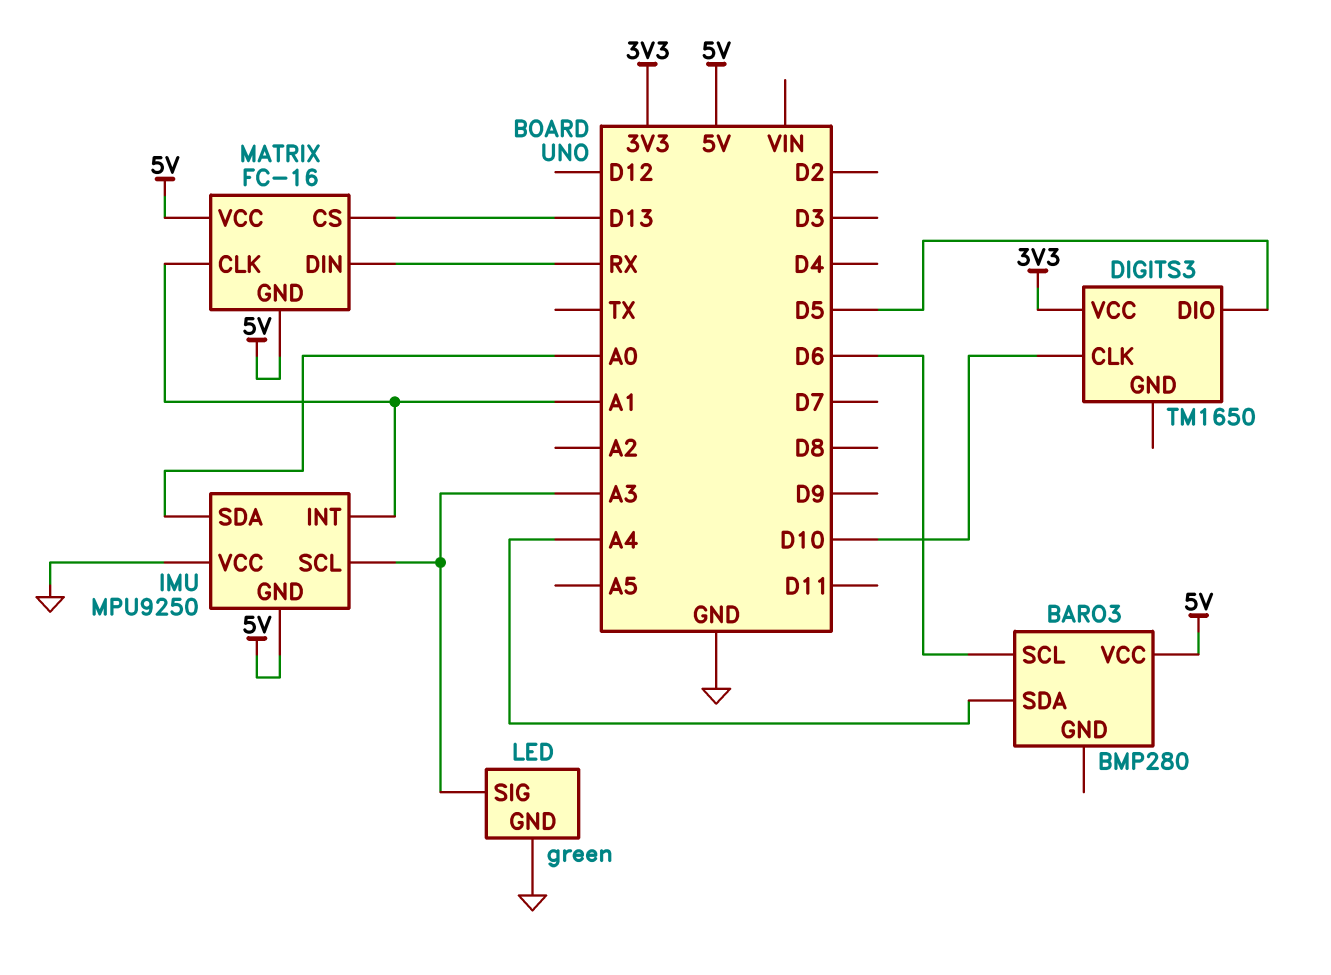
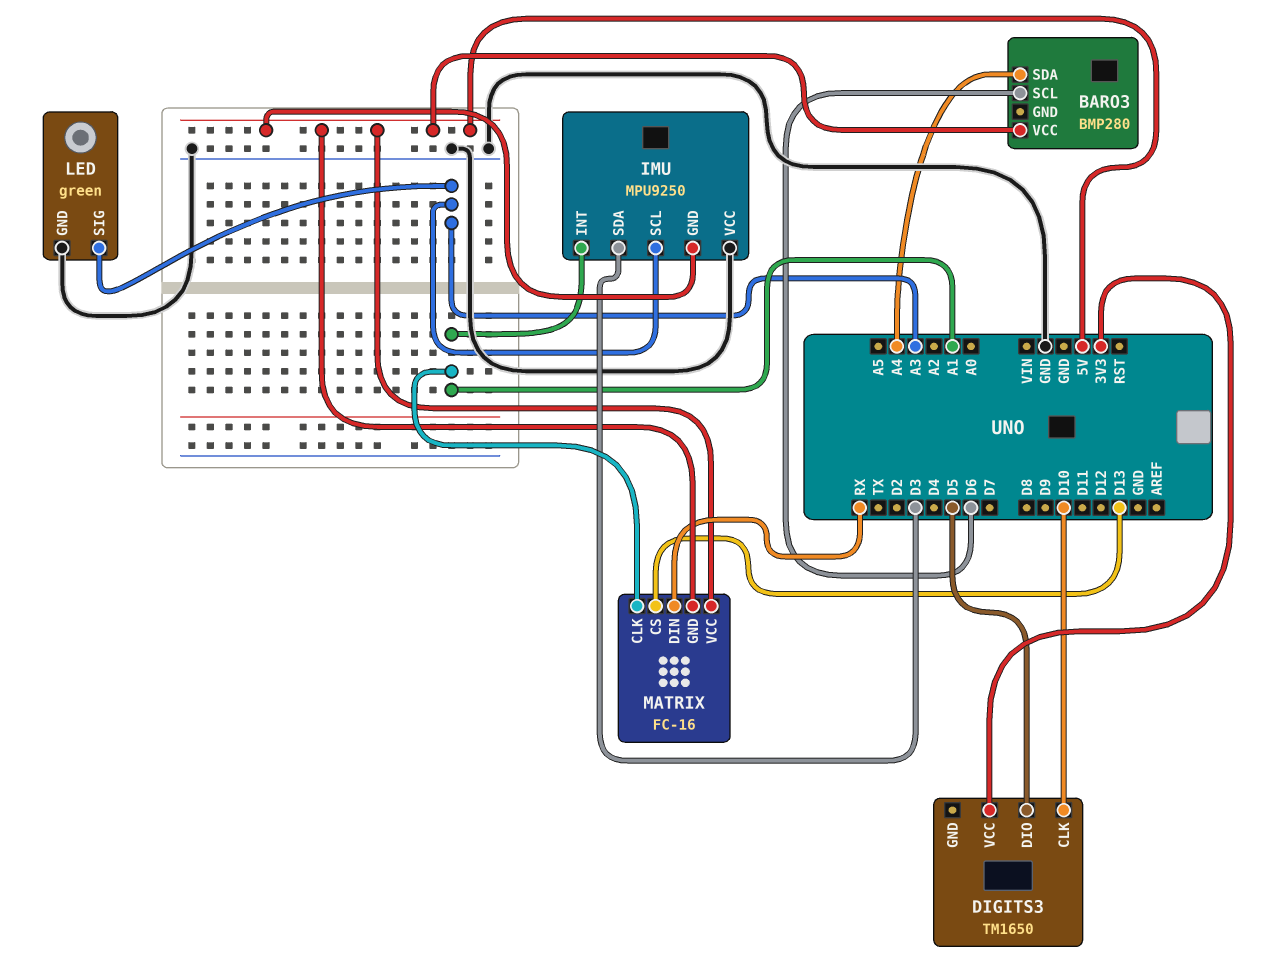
IMU pin SDA: A0 -> D3

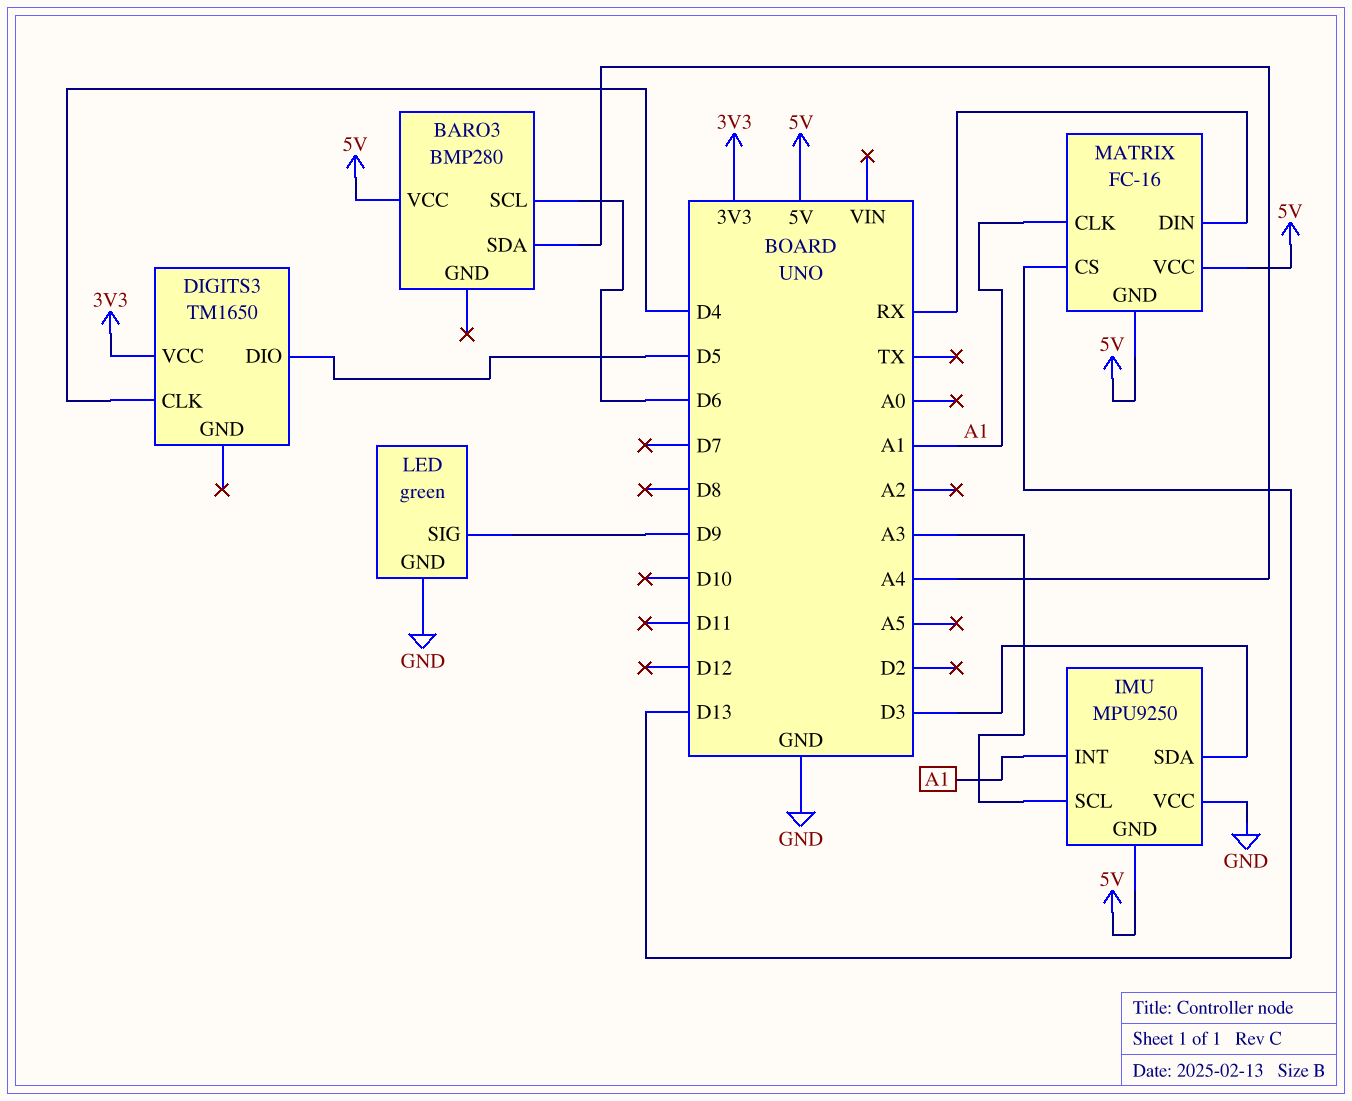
DIGITS3 pin CLK: D10 -> D4
LED pin SIG: A3 -> D9

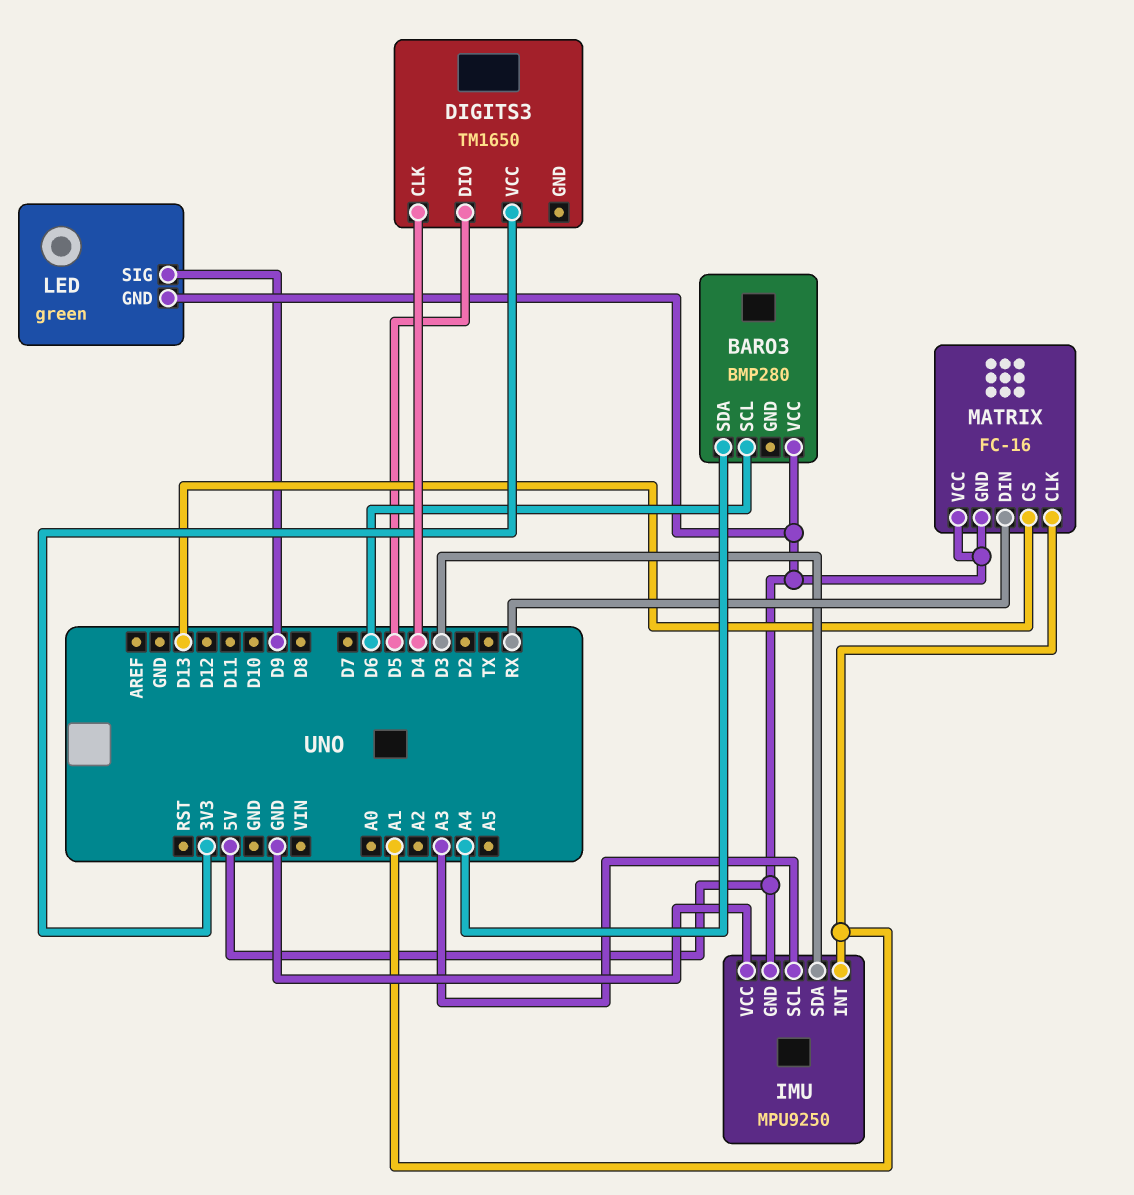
LED pin GND: GND -> 5V

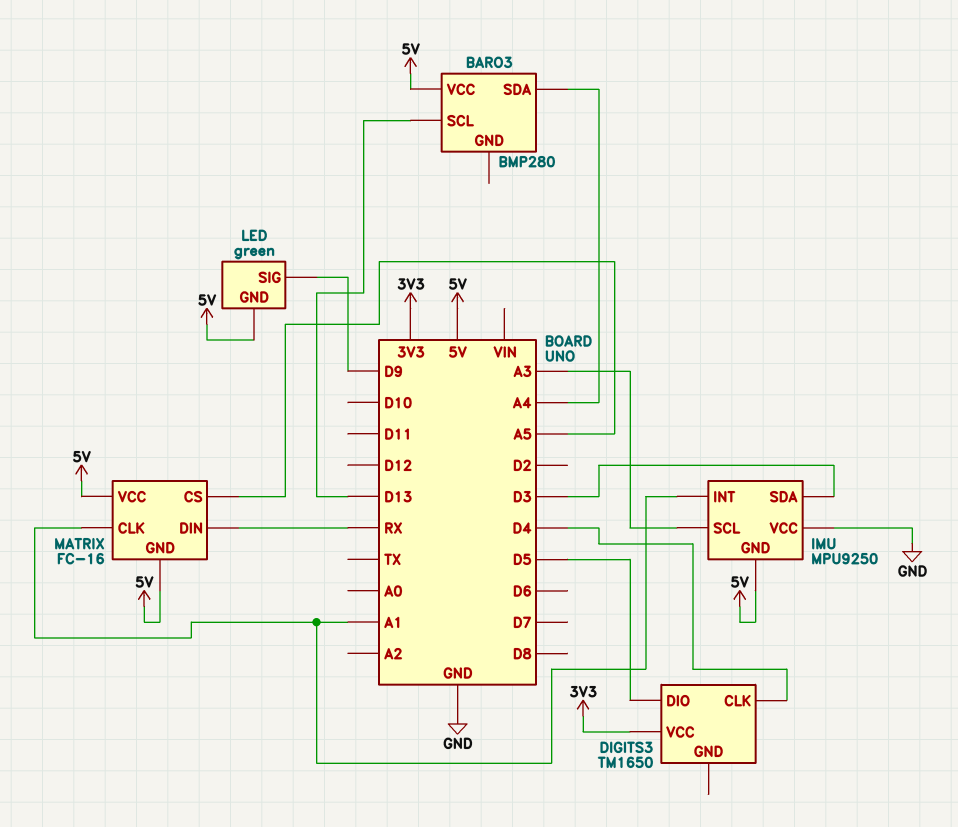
BARO3 pin SCL: D6 -> D13
MATRIX pin CS: D13 -> A5

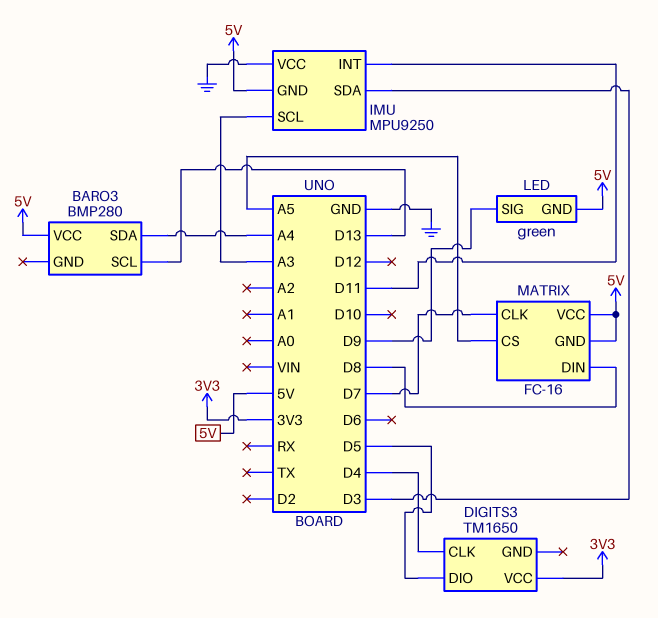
IMU pin INT: A1 -> D11
MATRIX pin CLK: A1 -> D7
MATRIX pin DIN: RX -> D8

